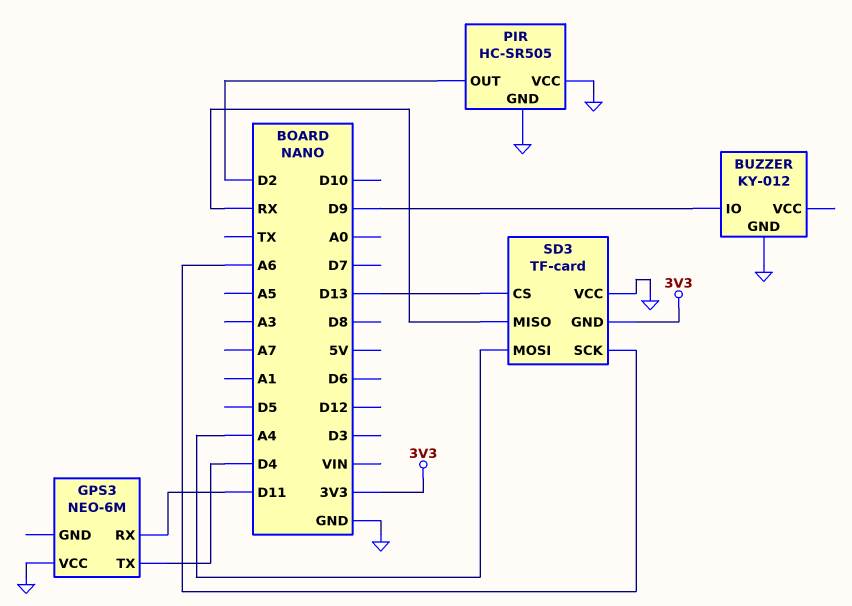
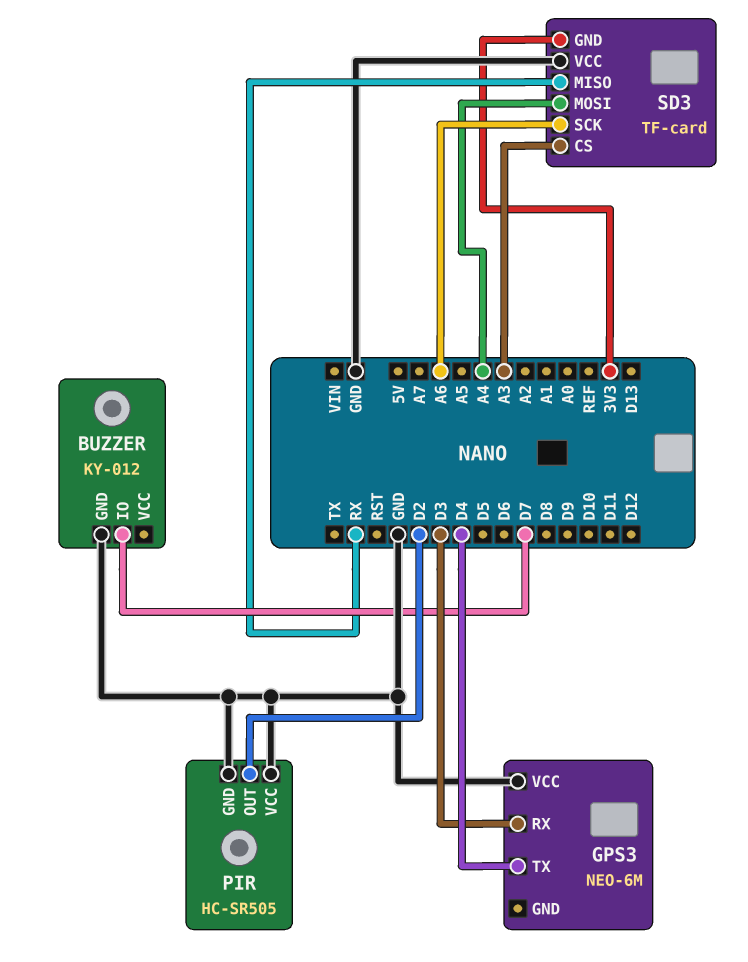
BUZZER pin IO: D9 -> D7
GPS3 pin RX: D11 -> D3
SD3 pin CS: D13 -> A3

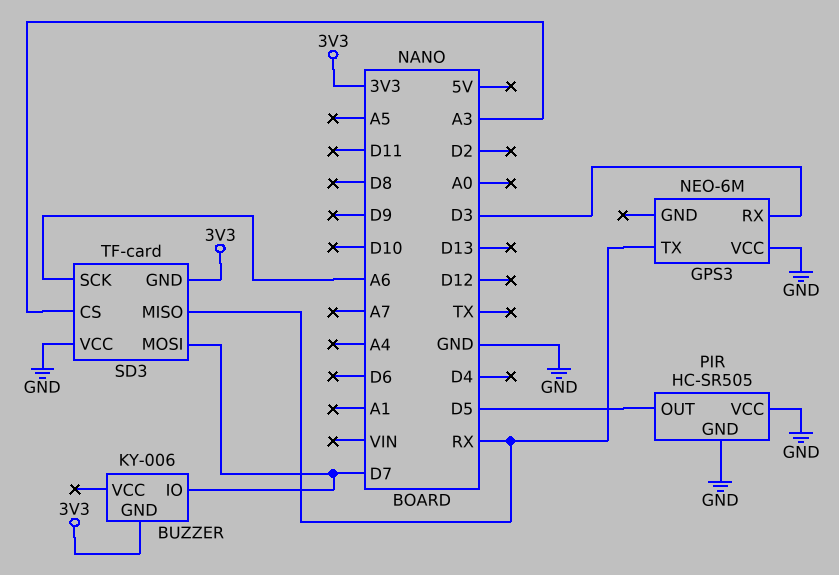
BUZZER: KY-012 -> KY-006
BUZZER pin GND: GND -> 3V3
GPS3 pin TX: D4 -> RX
PIR pin OUT: D2 -> D5
SD3 pin MOSI: A4 -> D7

